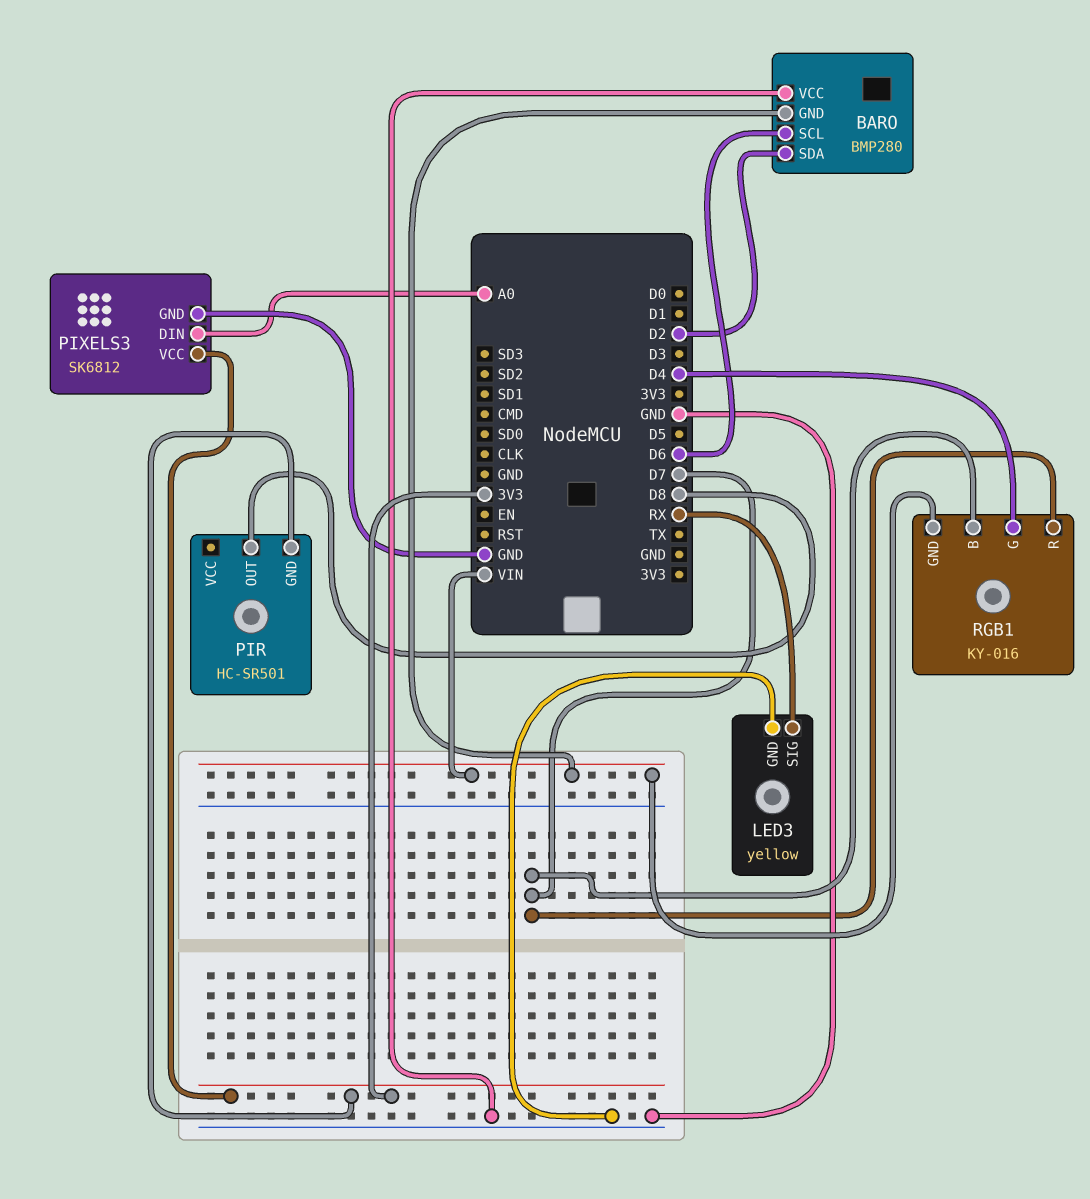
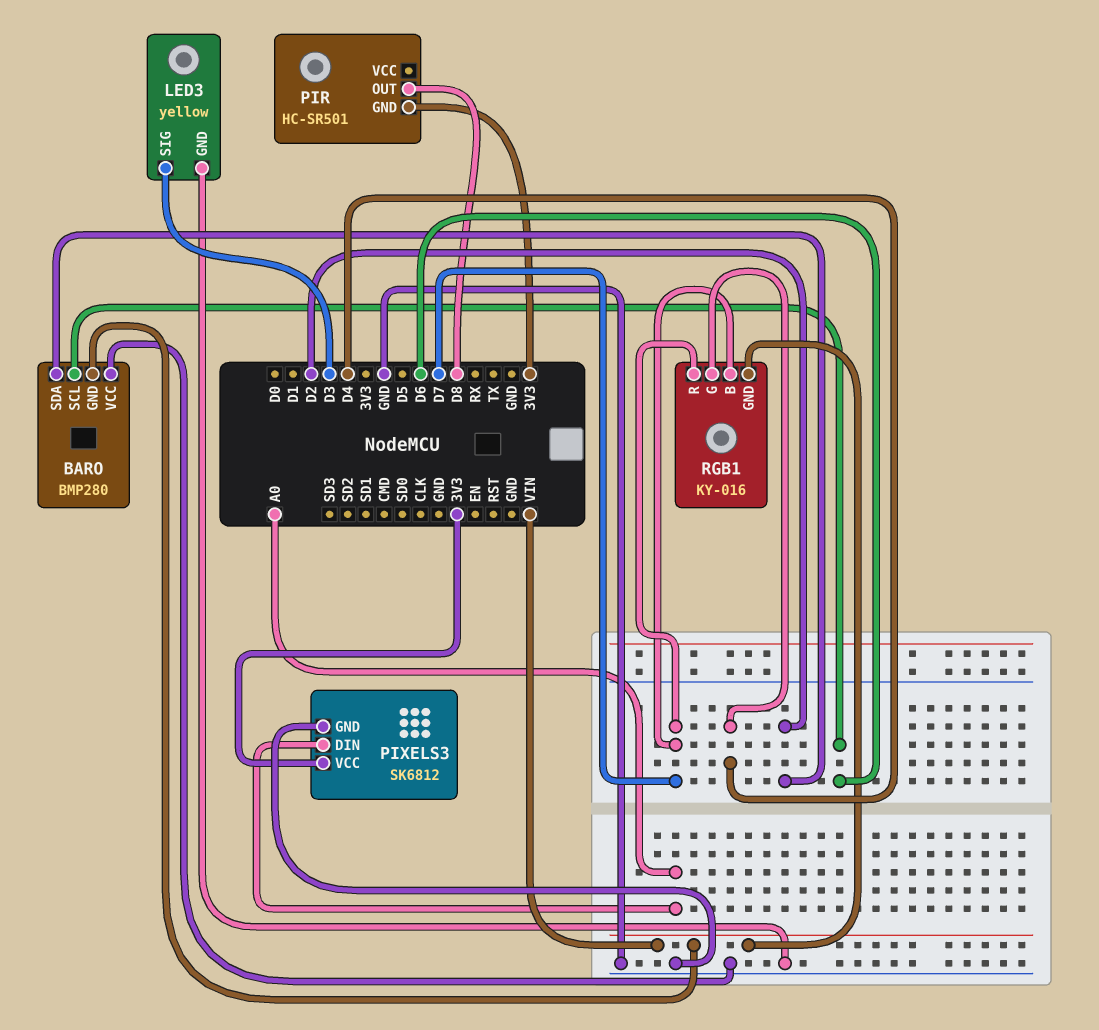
LED3 pin SIG: RX -> D3

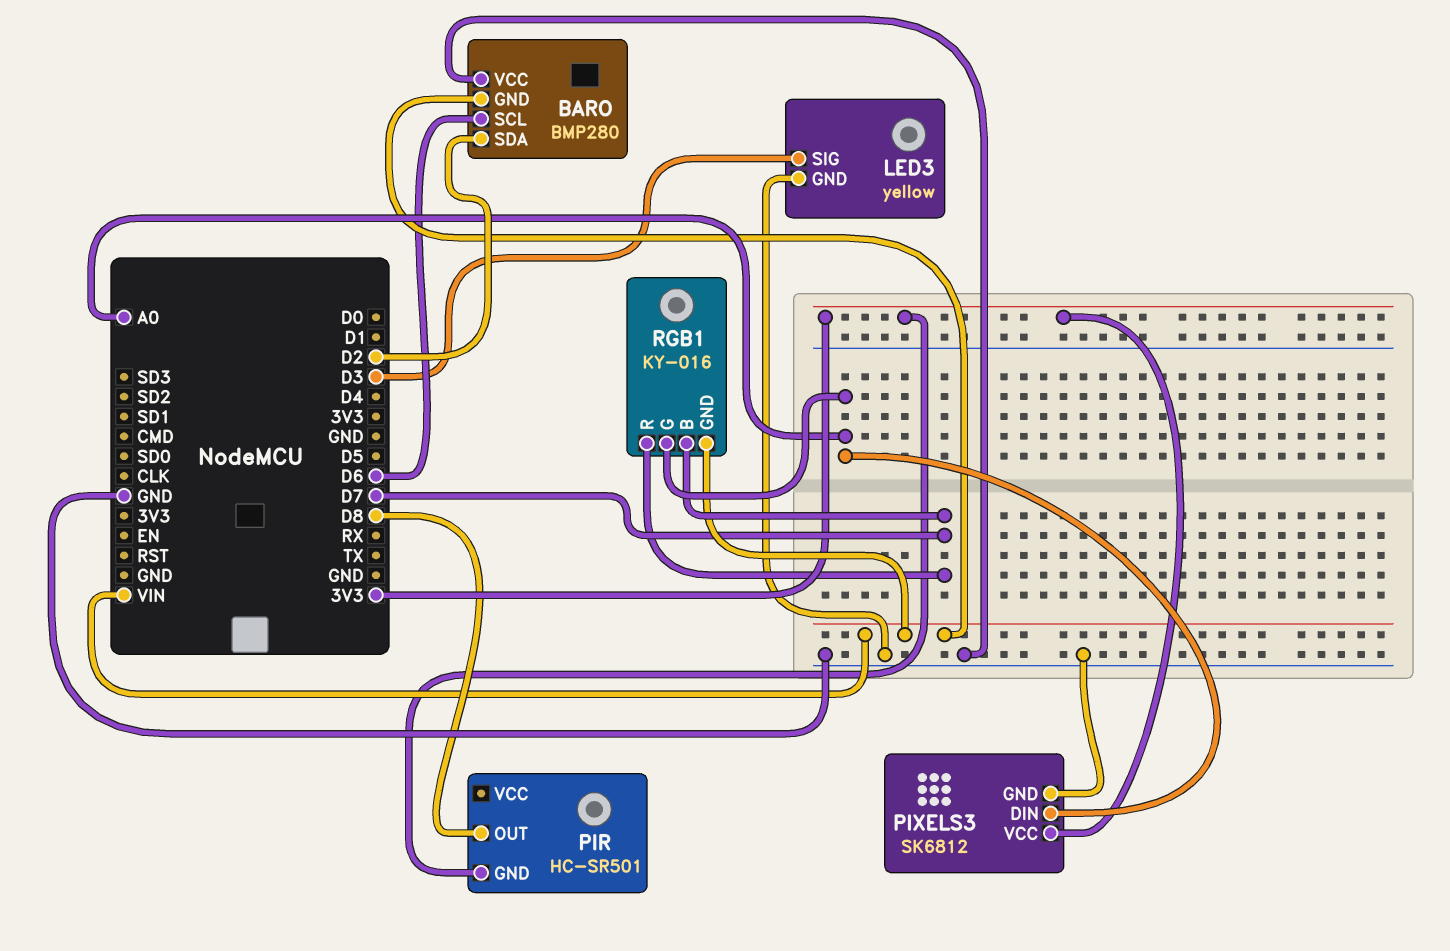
RGB1 pin G: D4 -> A0

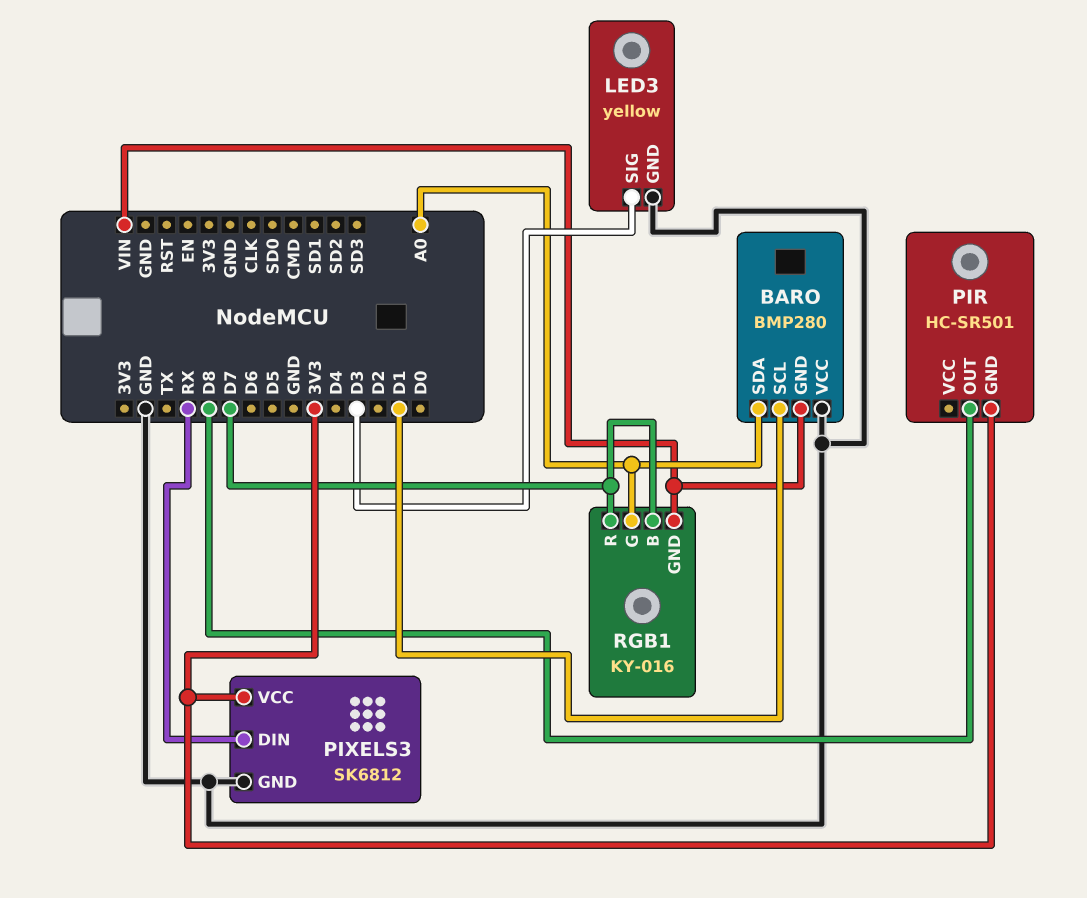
BARO pin SCL: D6 -> D1
BARO pin SDA: D2 -> A0
PIXELS3 pin DIN: A0 -> RX

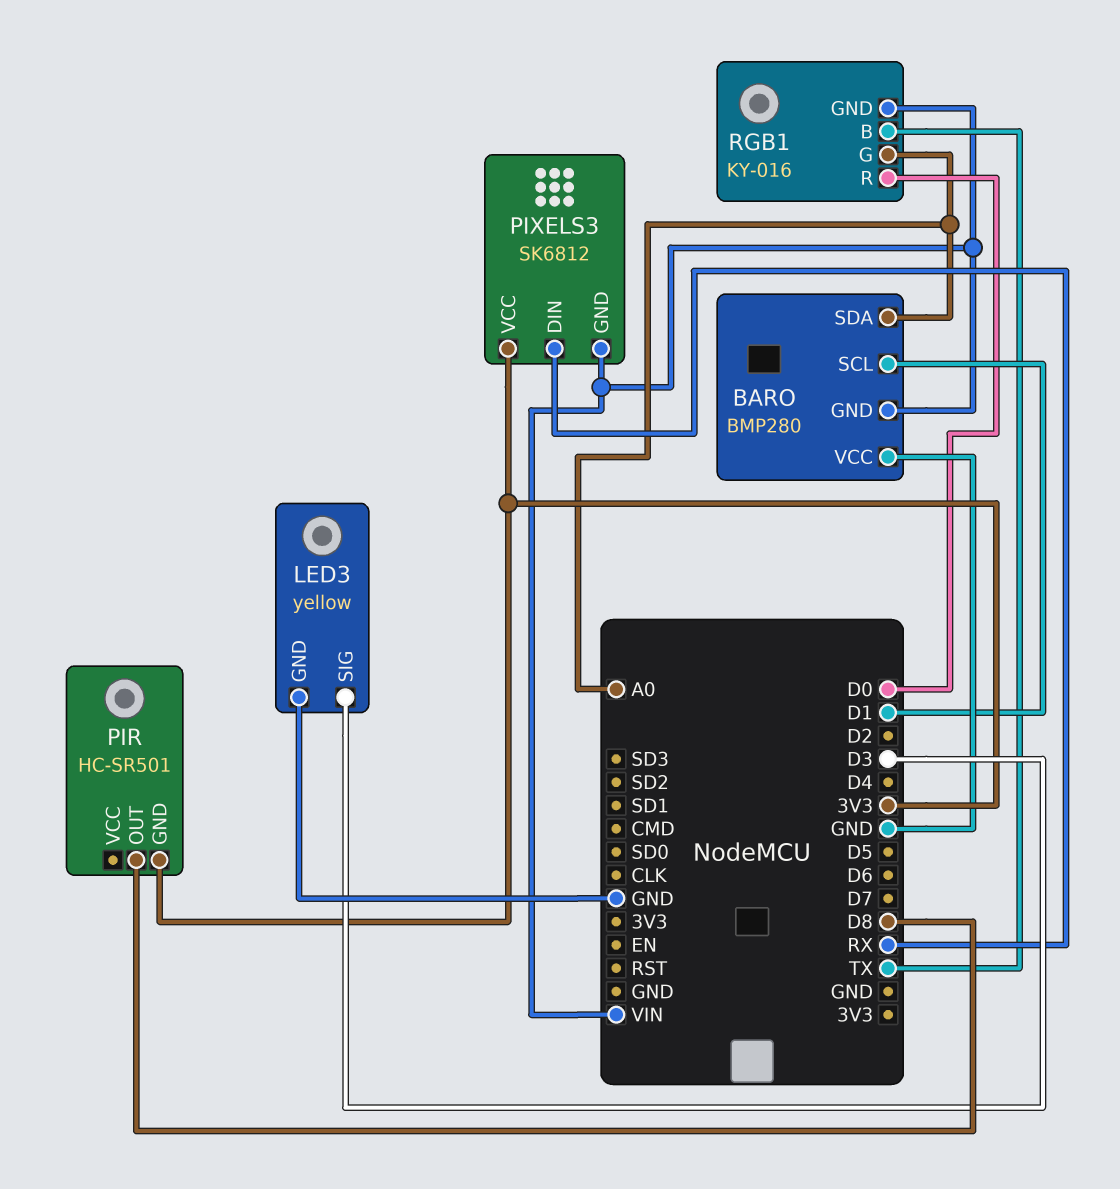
PIXELS3 pin GND: GND -> VIN
RGB1 pin B: D7 -> TX
RGB1 pin R: D7 -> D0

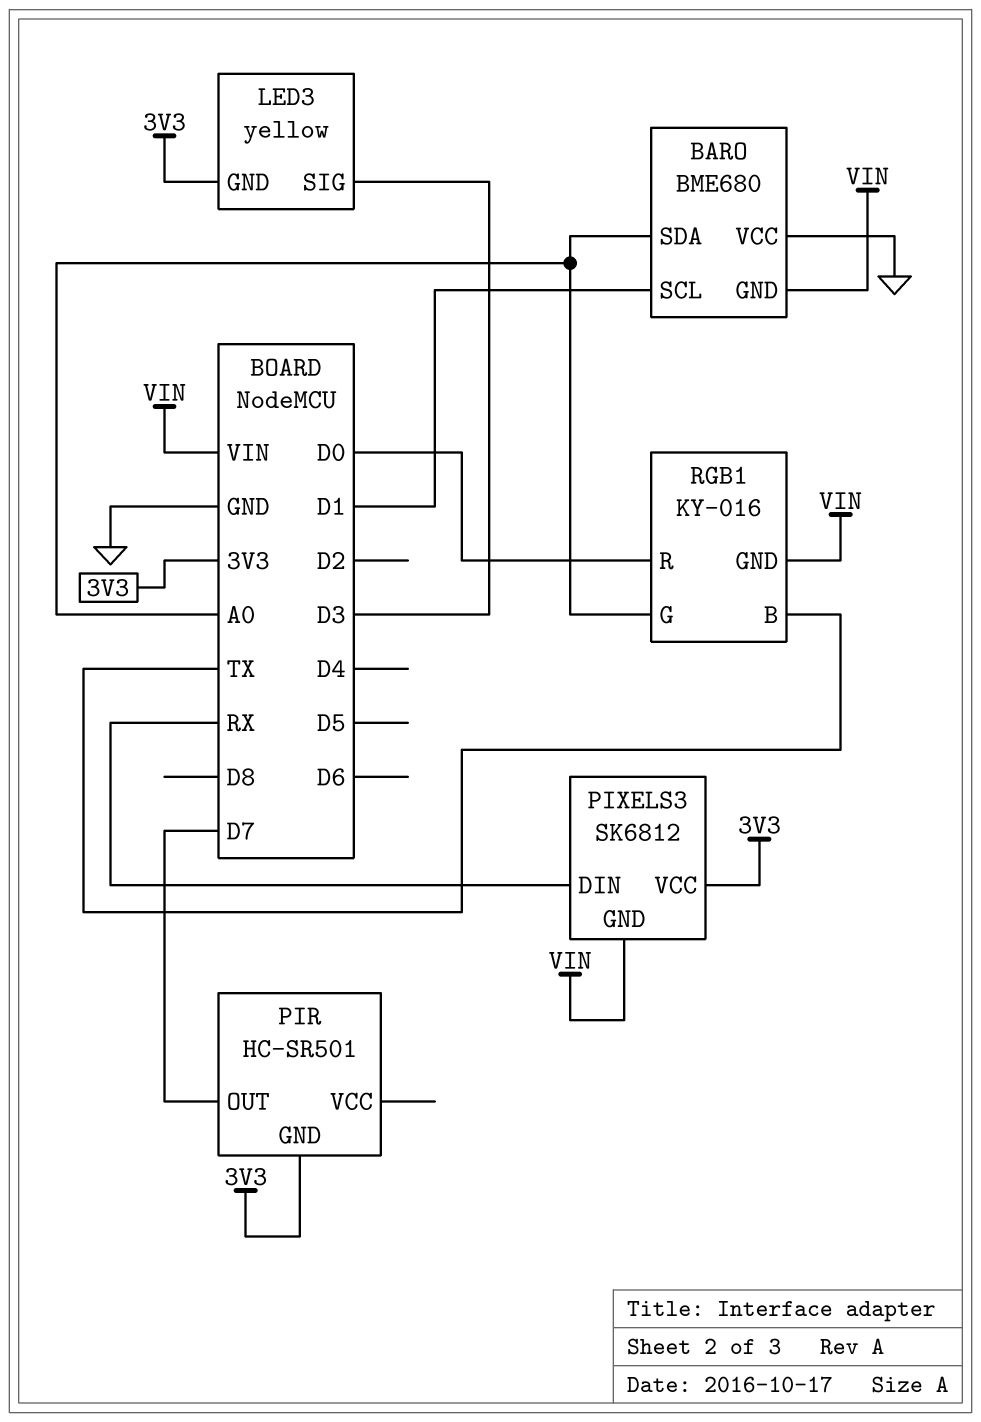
BARO: BMP280 -> BME680
LED3 pin GND: GND -> 3V3
PIR pin OUT: D8 -> D7

